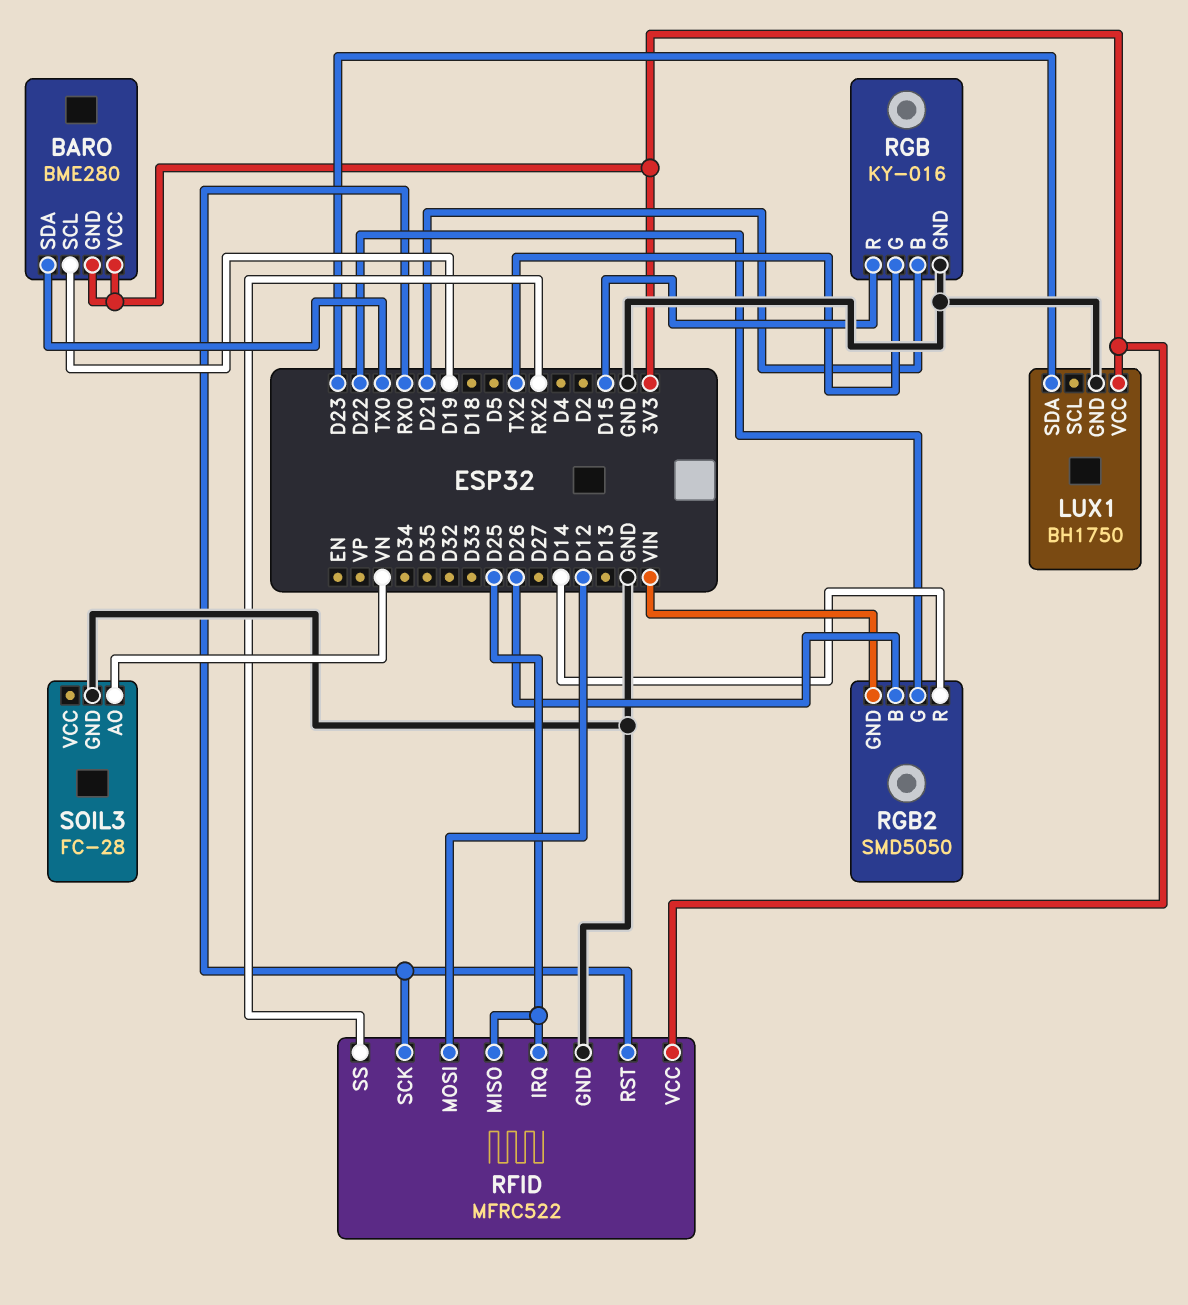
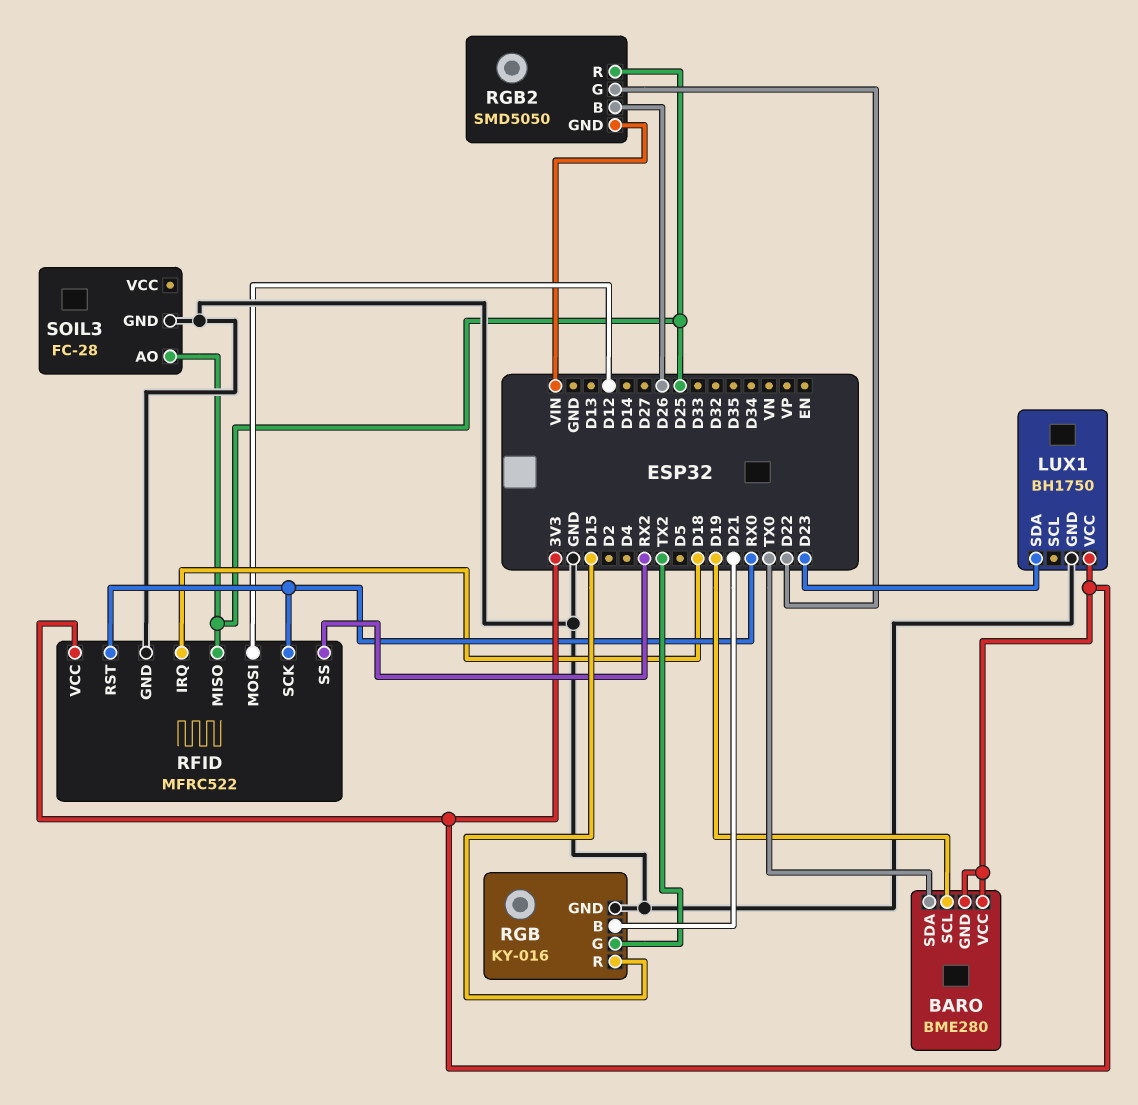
RFID pin IRQ: D25 -> D18
RGB2 pin R: D14 -> D25
SOIL3 pin AO: VN -> D25

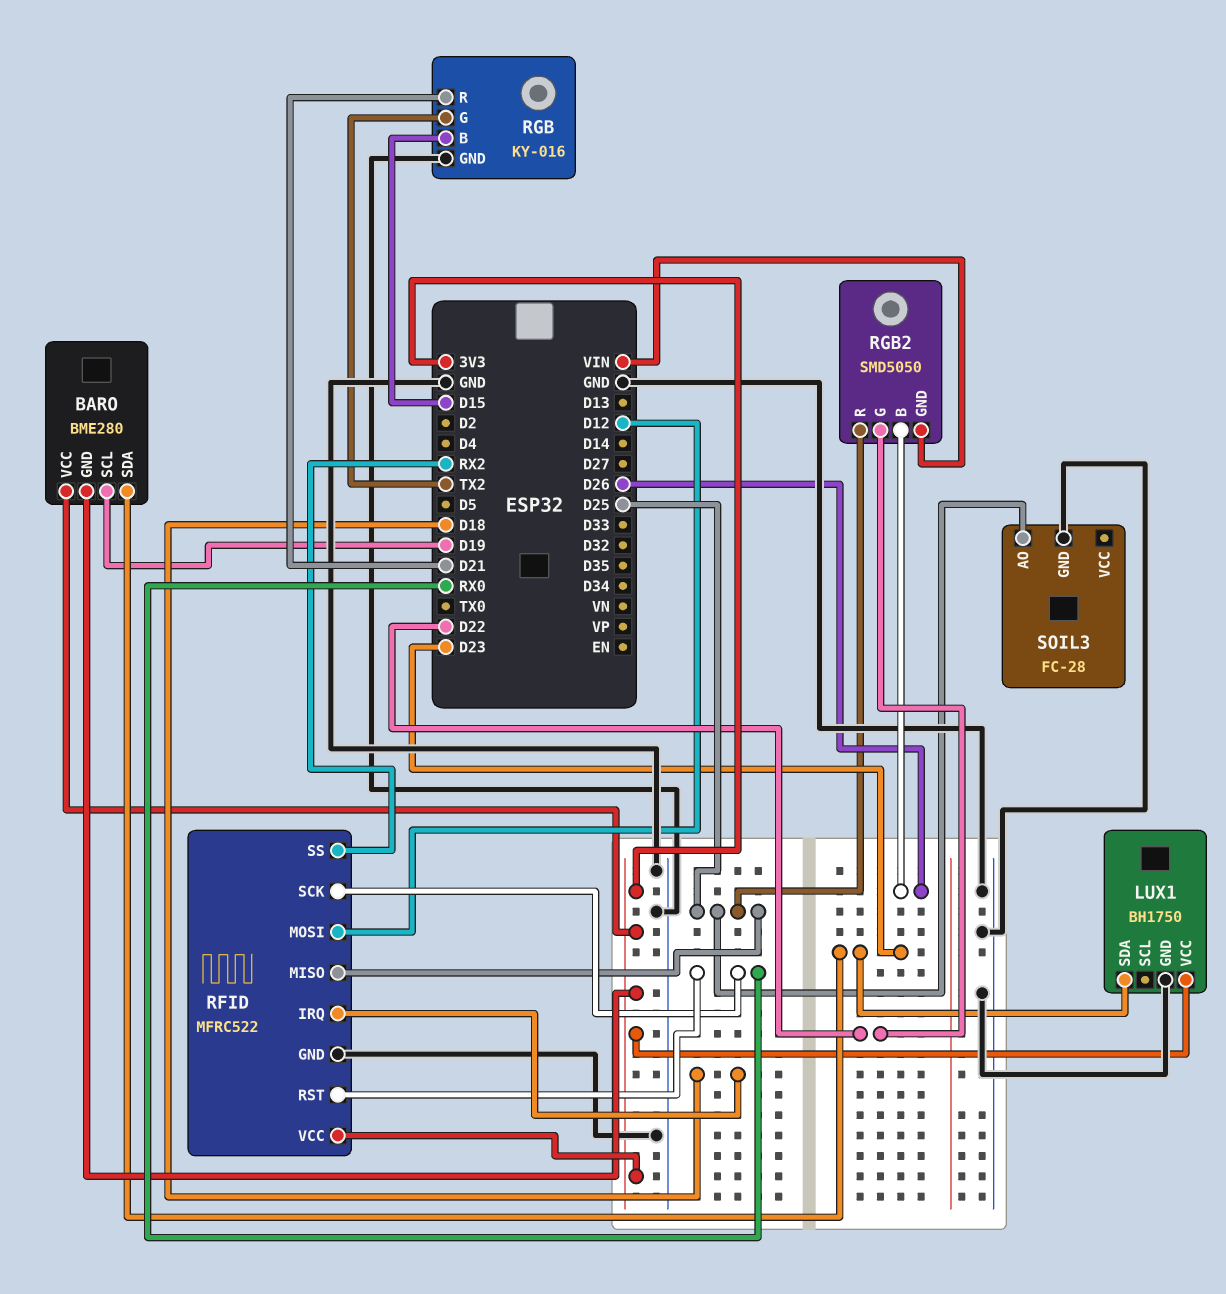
BARO pin SDA: TX0 -> D23
RGB pin B: D21 -> D15
RGB pin R: D15 -> D21

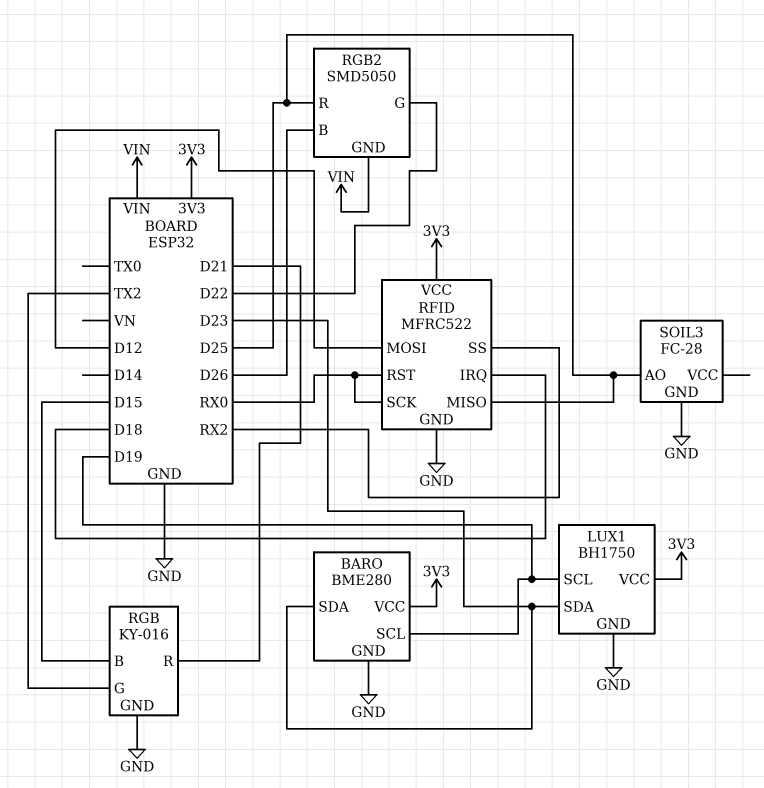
BARO pin GND: 3V3 -> GND
LUX1 pin SCL: none -> D19

